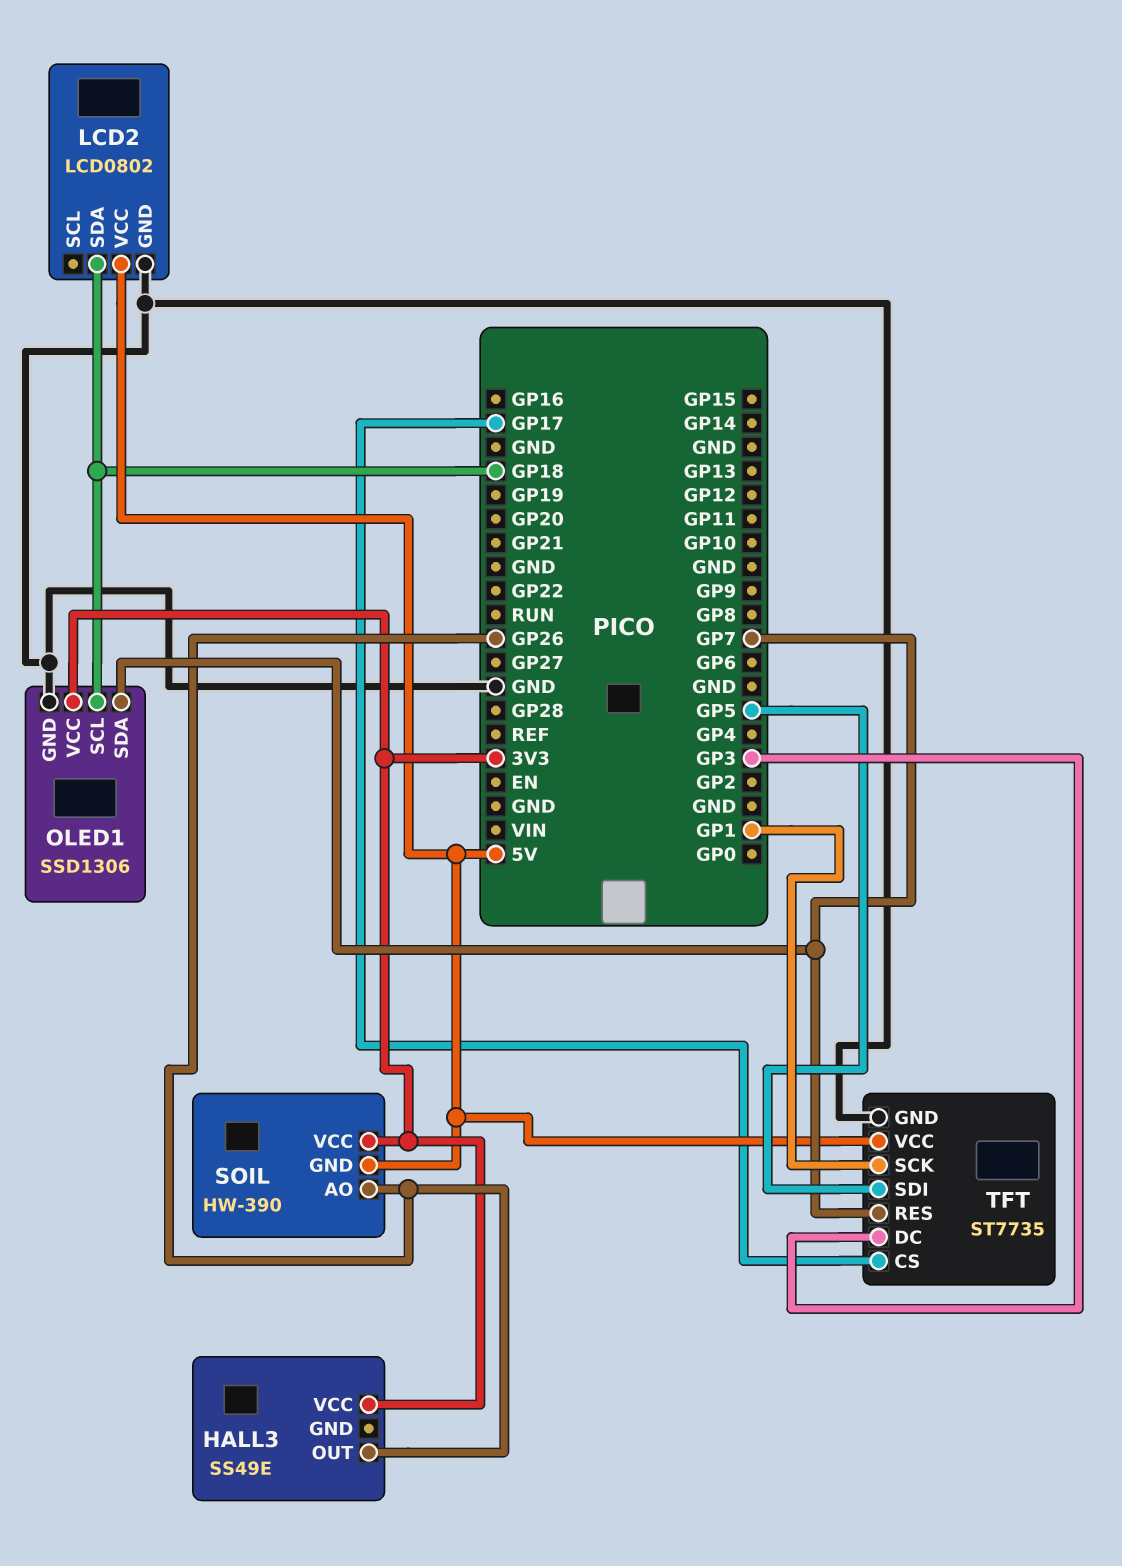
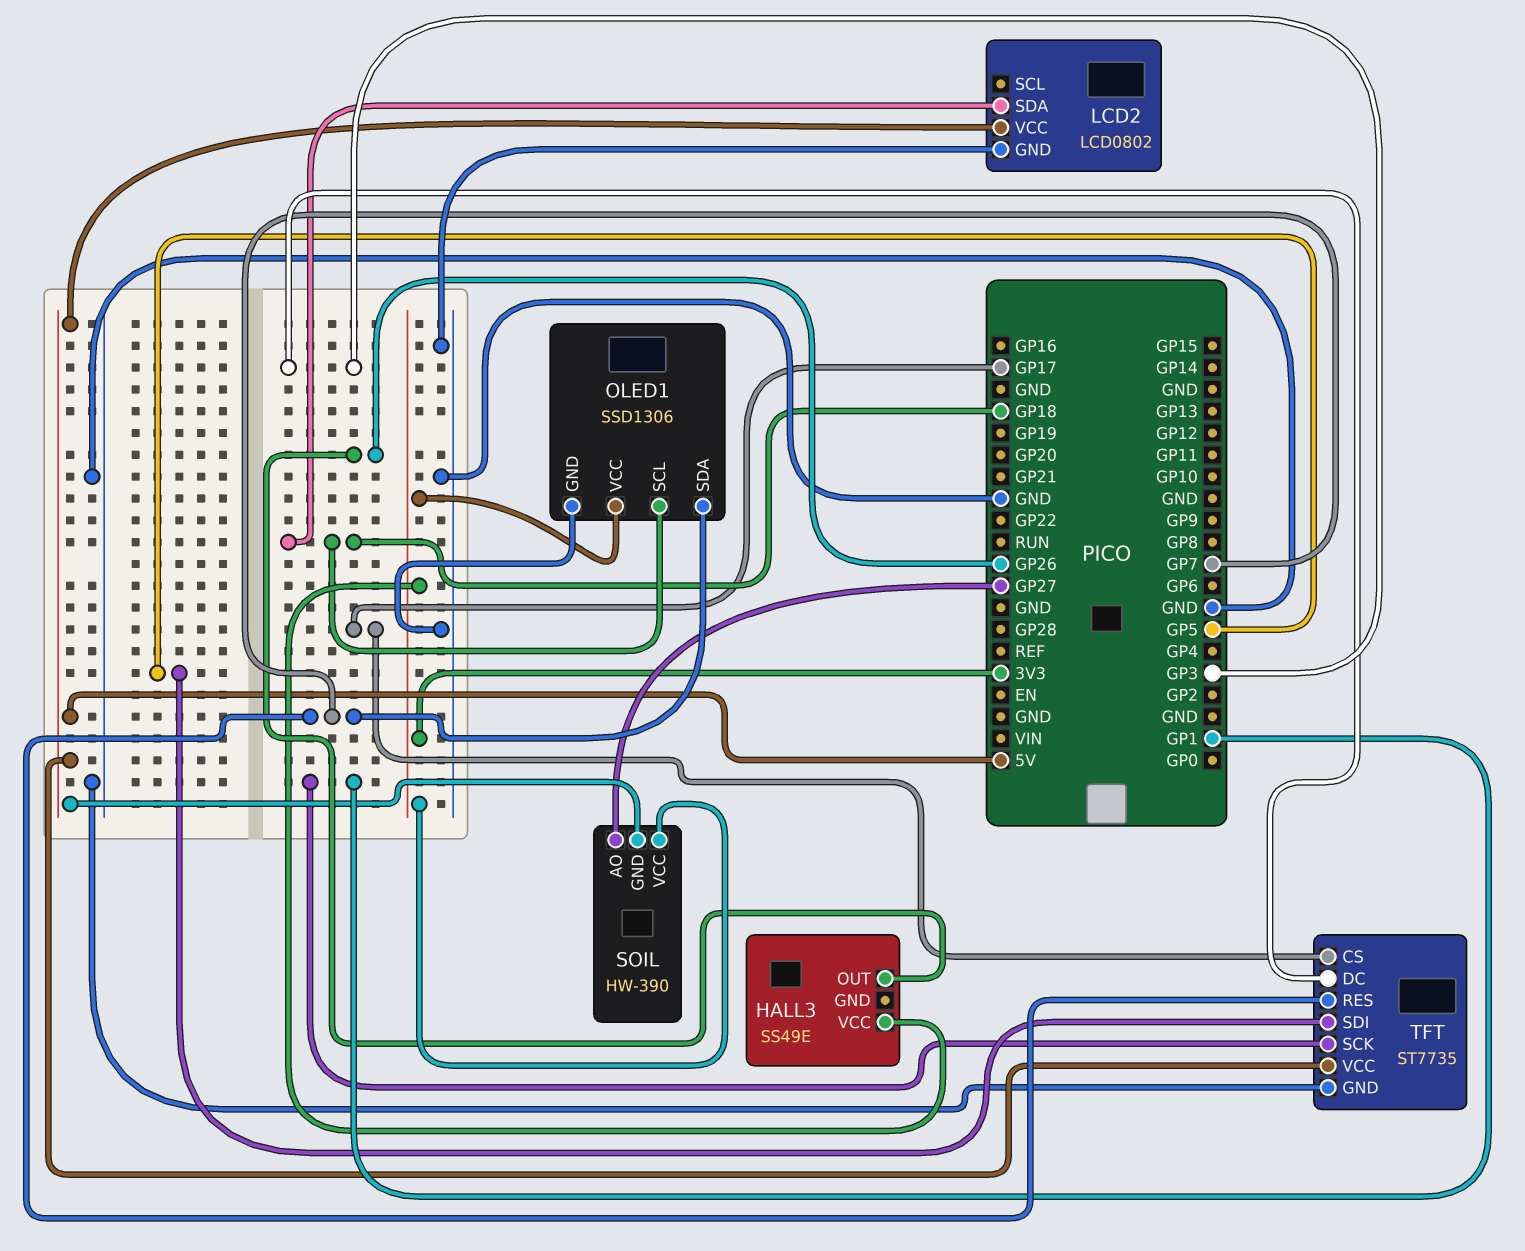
SOIL pin AO: GP26 -> GP27

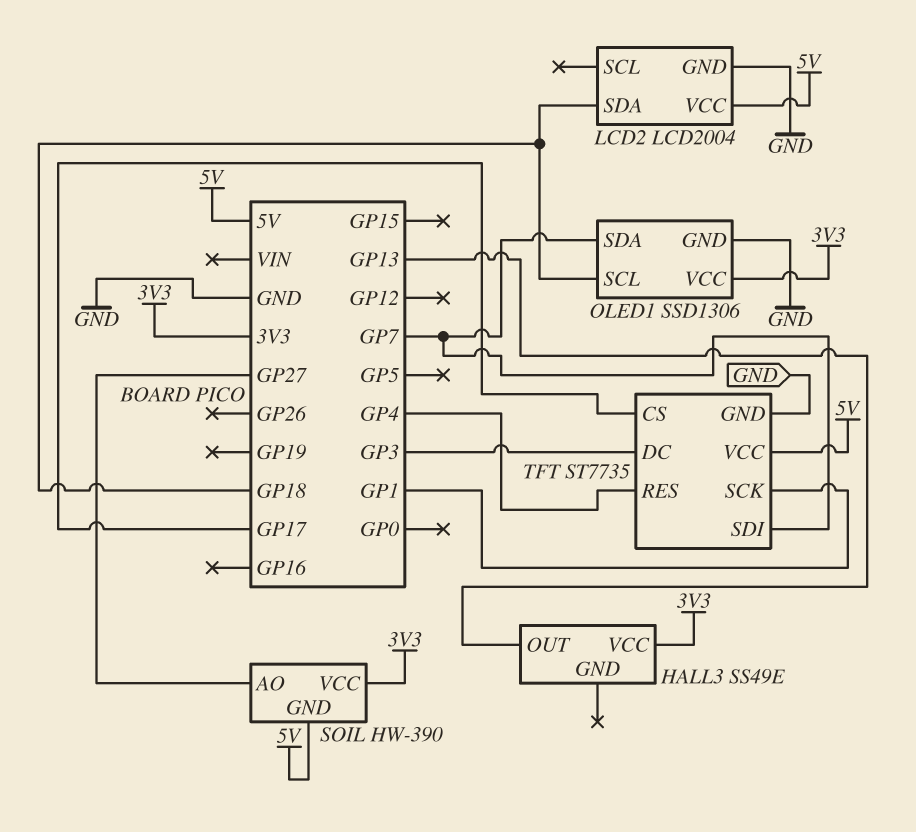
HALL3 pin OUT: GP26 -> GP13
LCD2: LCD0802 -> LCD2004
TFT pin RES: GP7 -> GP4
TFT pin SDI: GP5 -> GP7

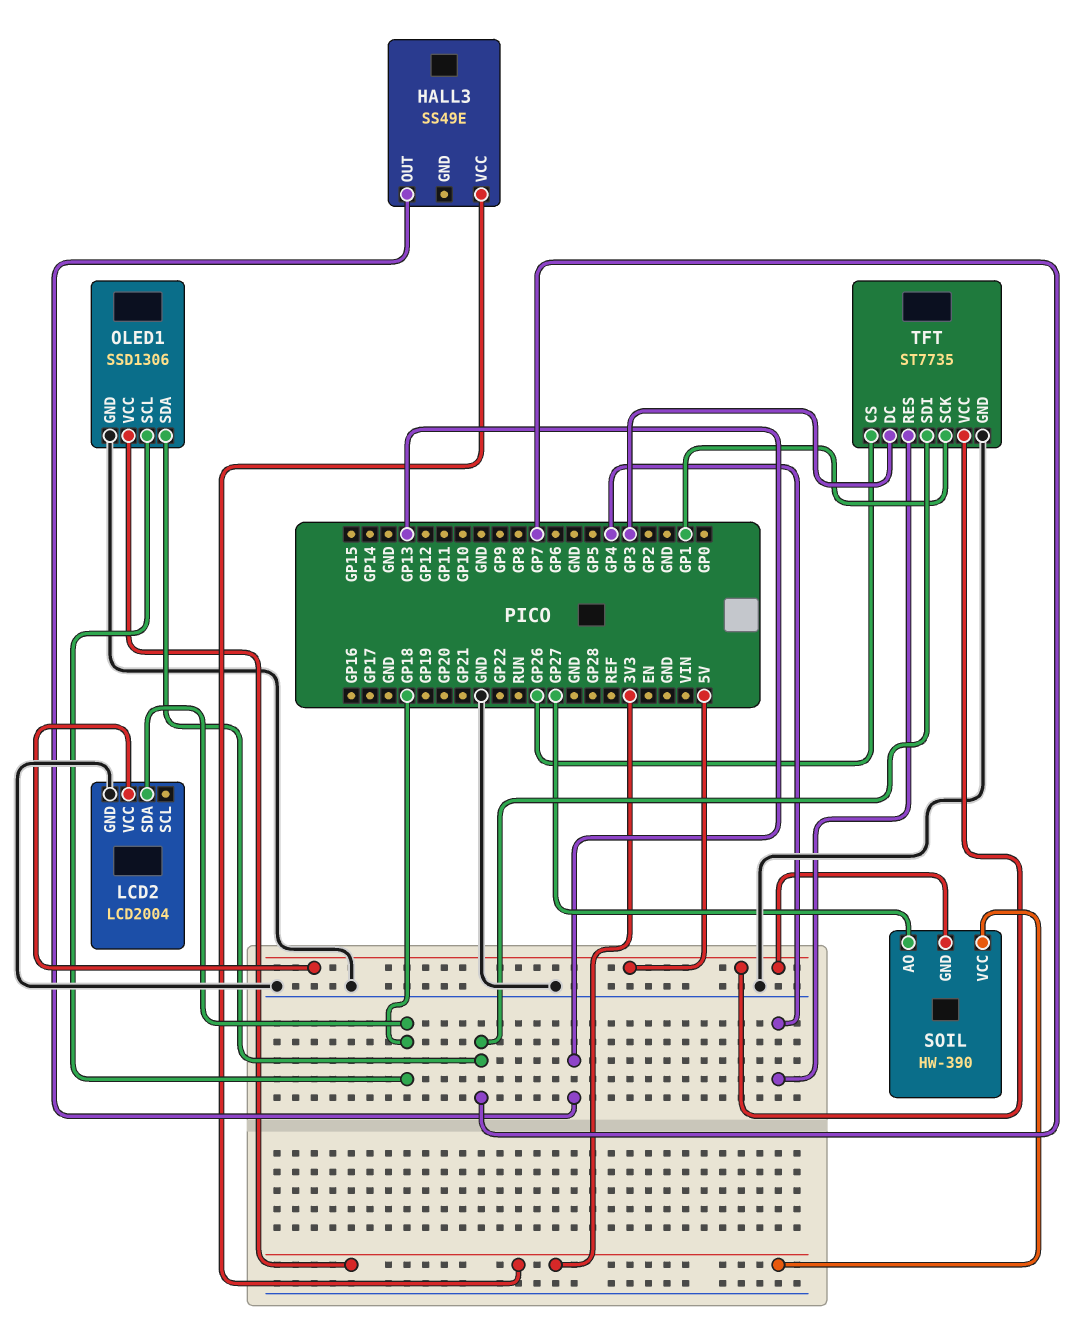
TFT pin CS: GP17 -> GP26

